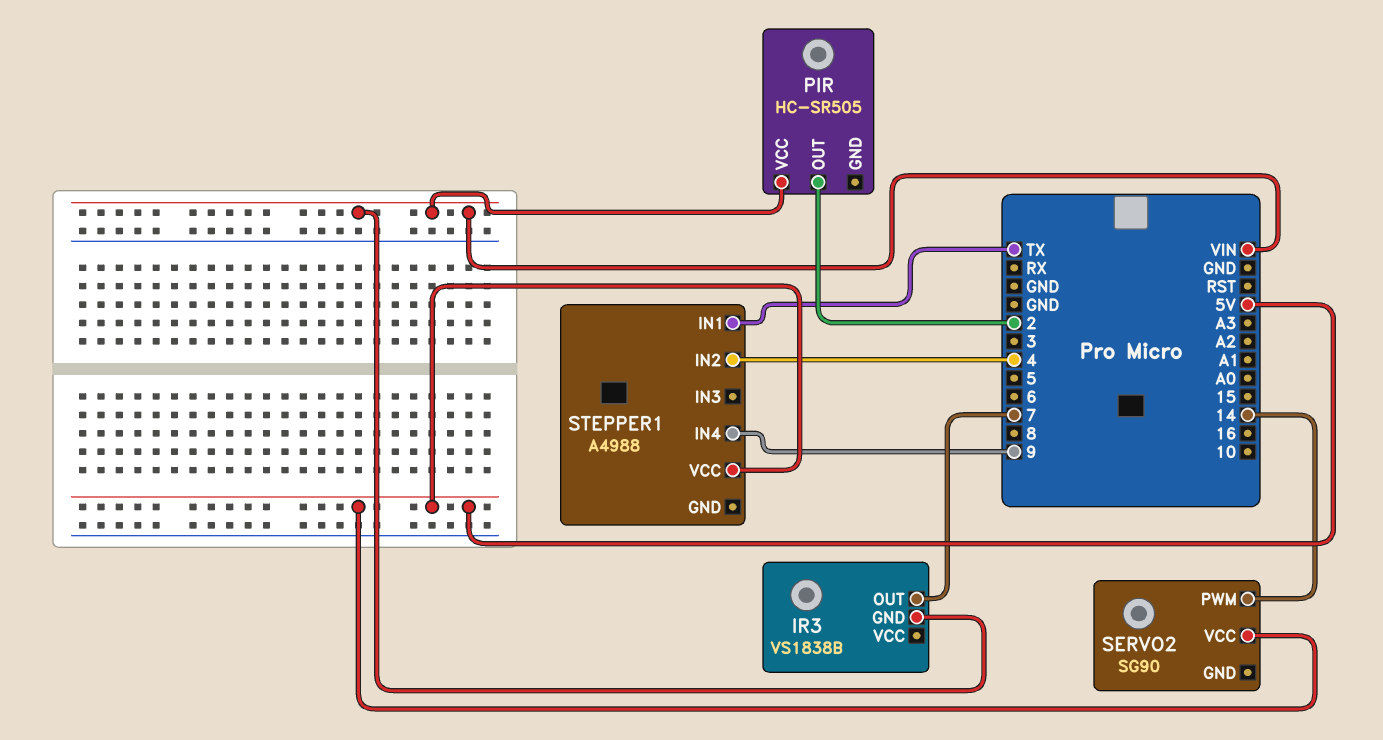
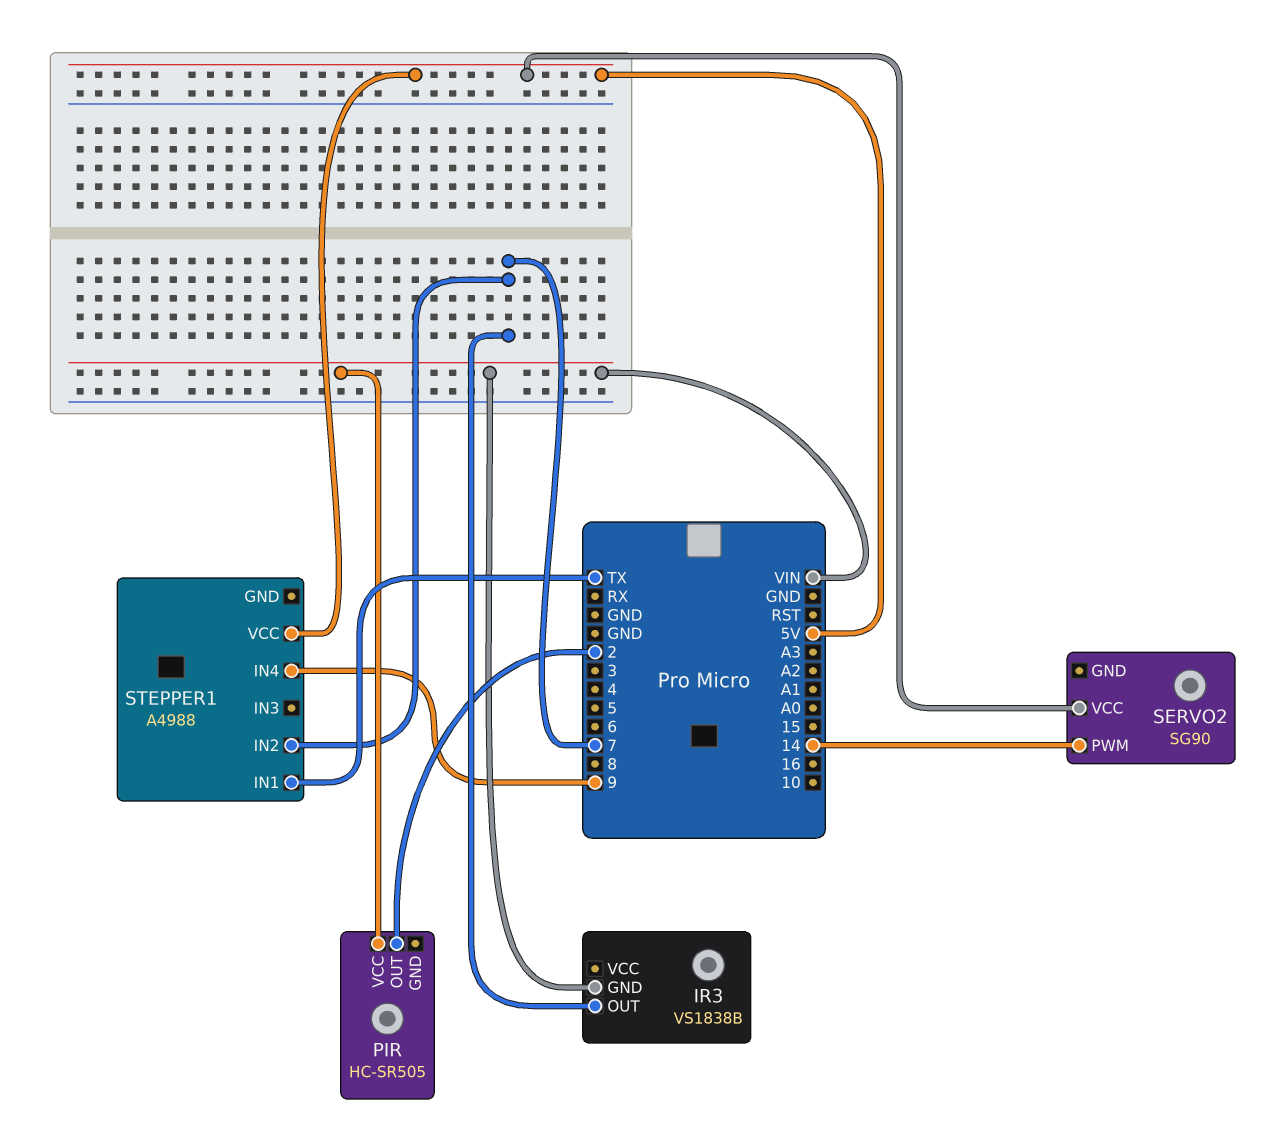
STEPPER1 pin IN2: 4 -> 7

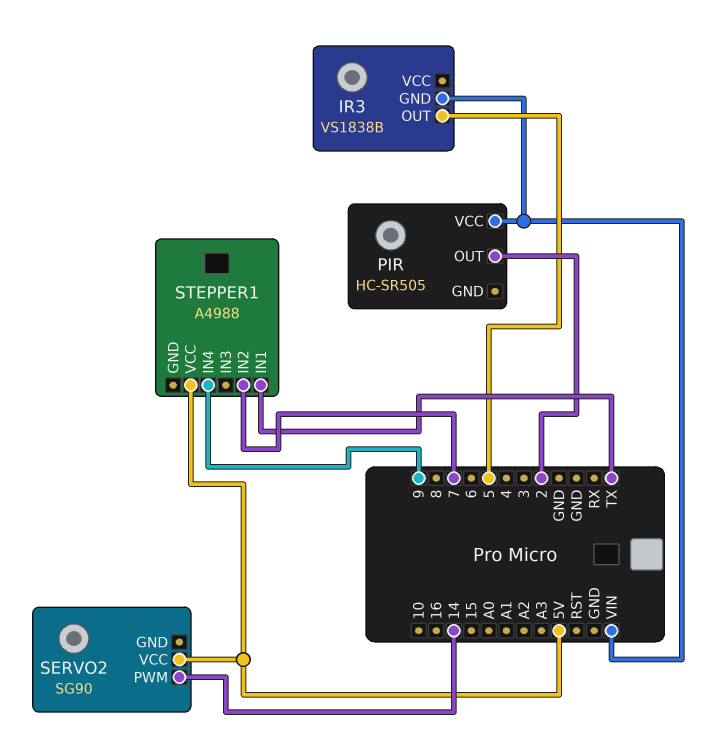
IR3 pin OUT: 7 -> 5

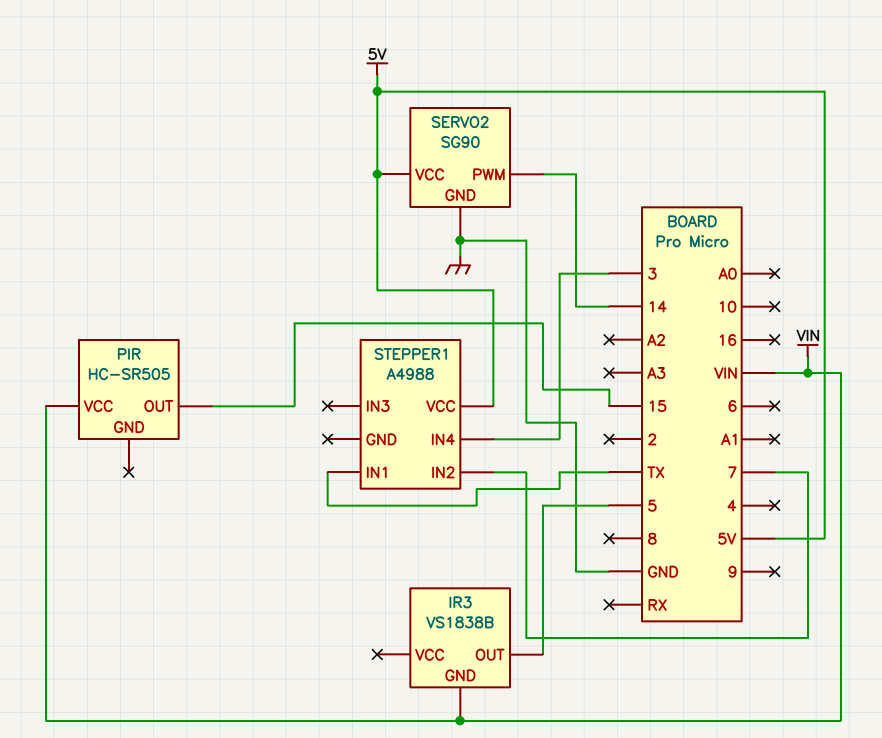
PIR pin OUT: 2 -> 15
SERVO2 pin GND: none -> GND
STEPPER1 pin IN4: 9 -> 3

